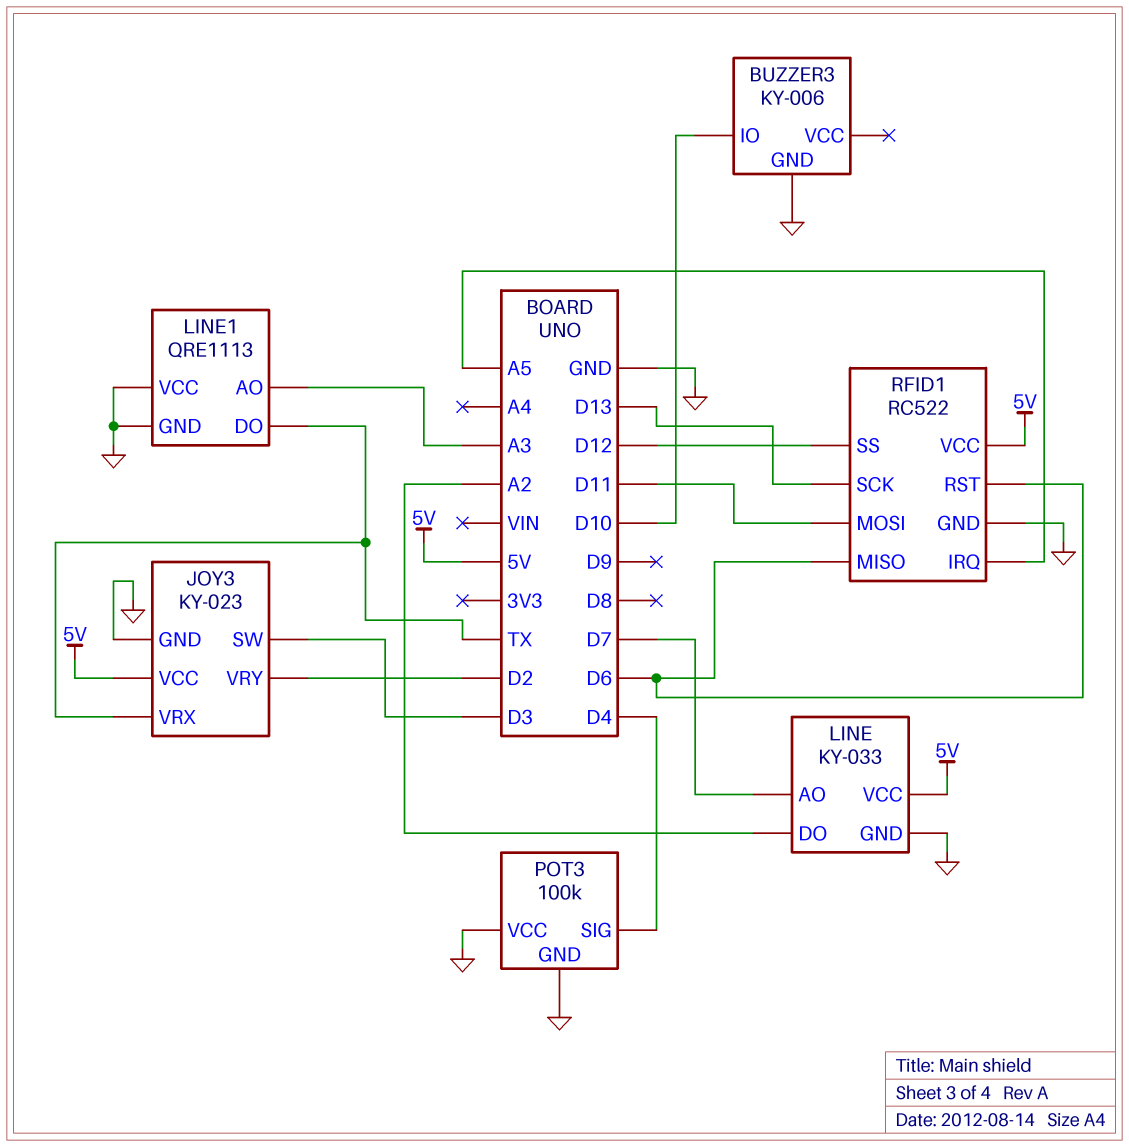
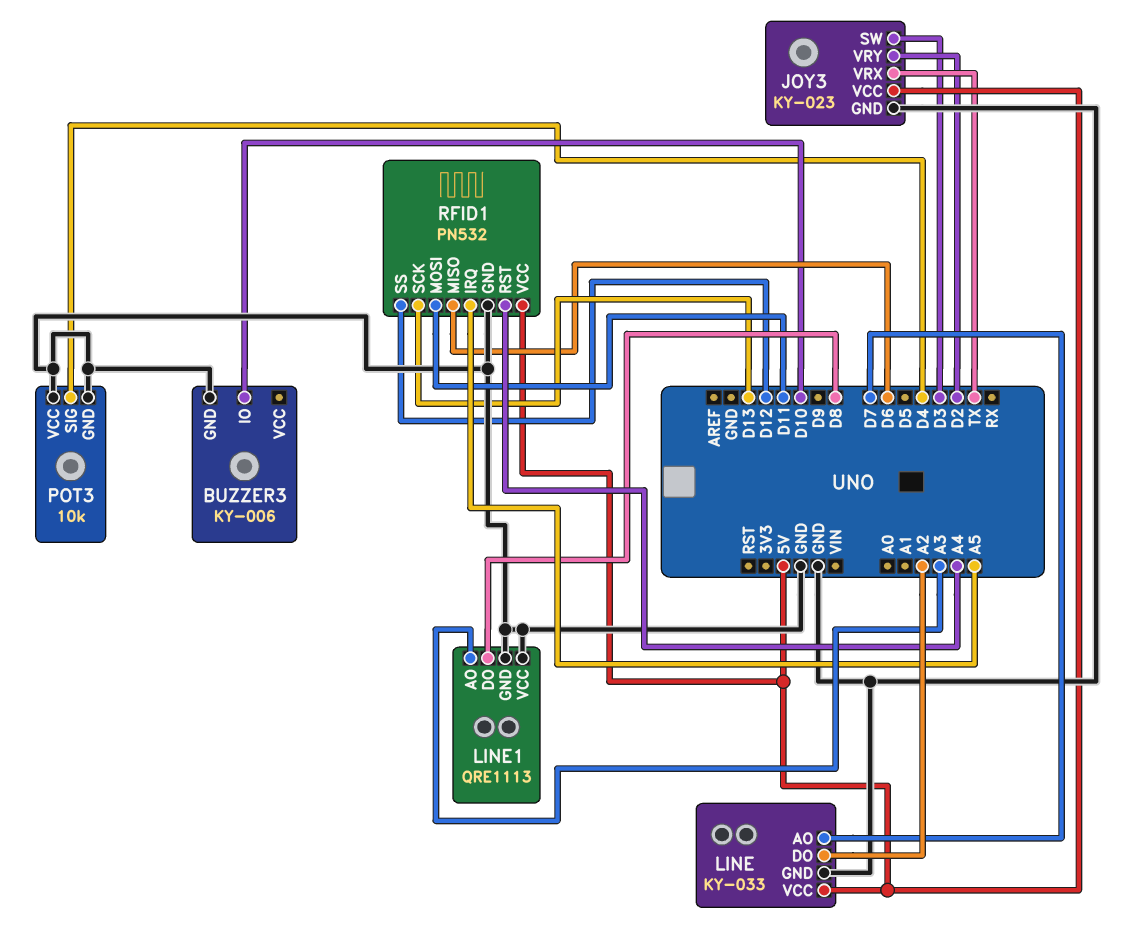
LINE1 pin DO: TX -> D8
POT3: 100k -> 10k
RFID1: RC522 -> PN532
RFID1 pin RST: D6 -> A4

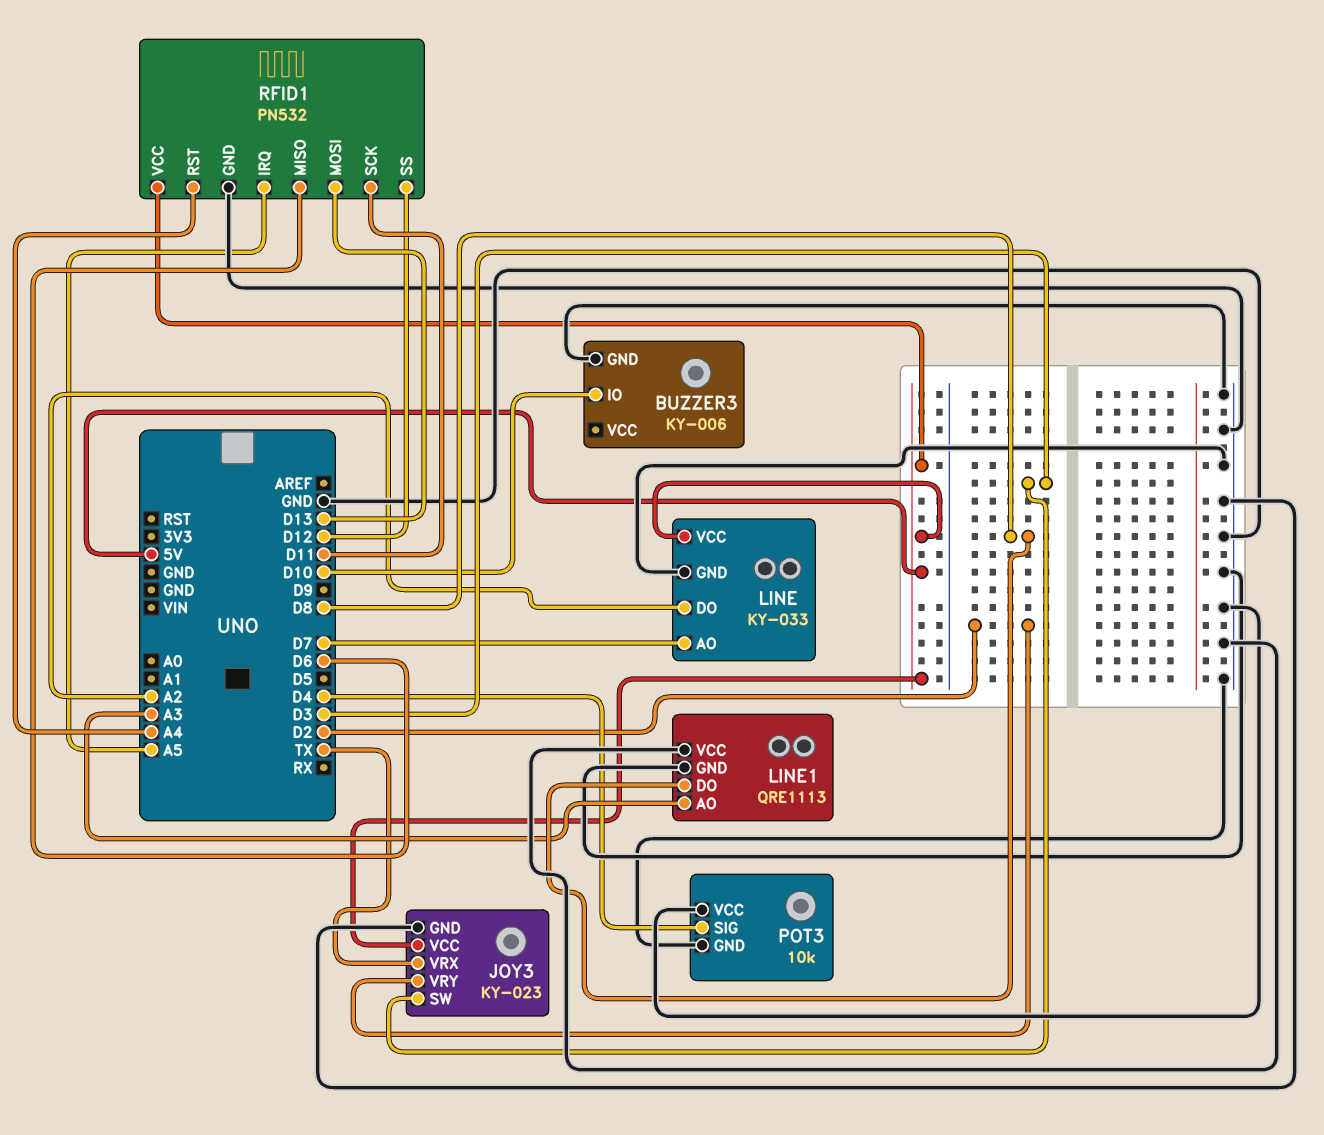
RFID1 pin MOSI: D11 -> D13
RFID1 pin SCK: D13 -> D11

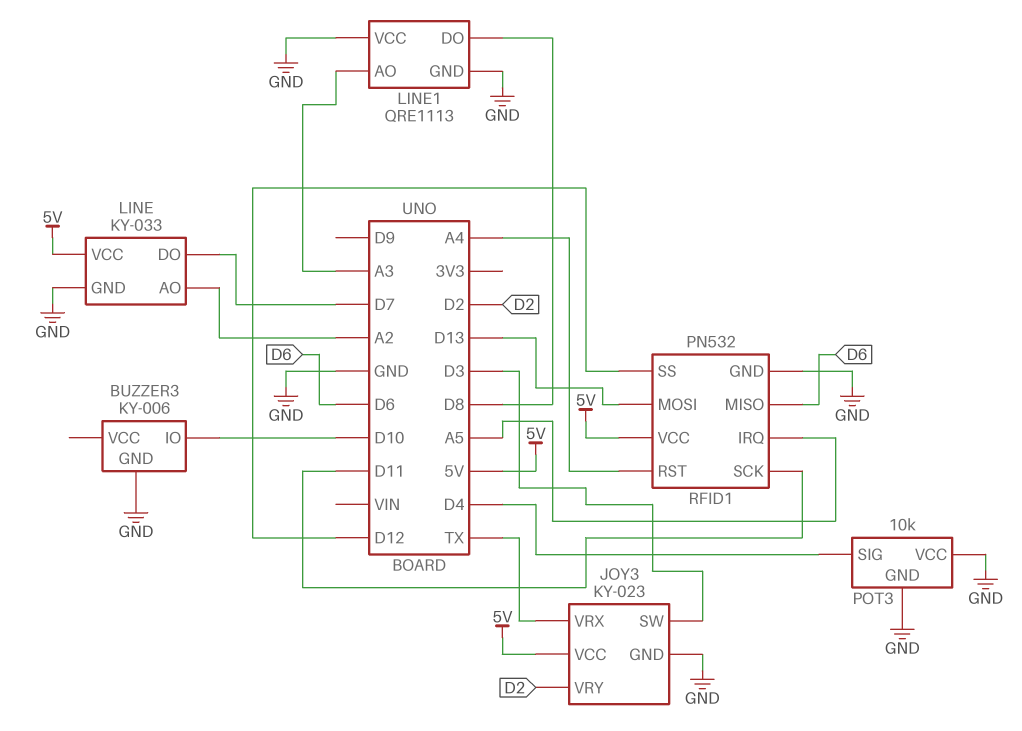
LINE pin AO: D7 -> A2
LINE pin DO: A2 -> D7

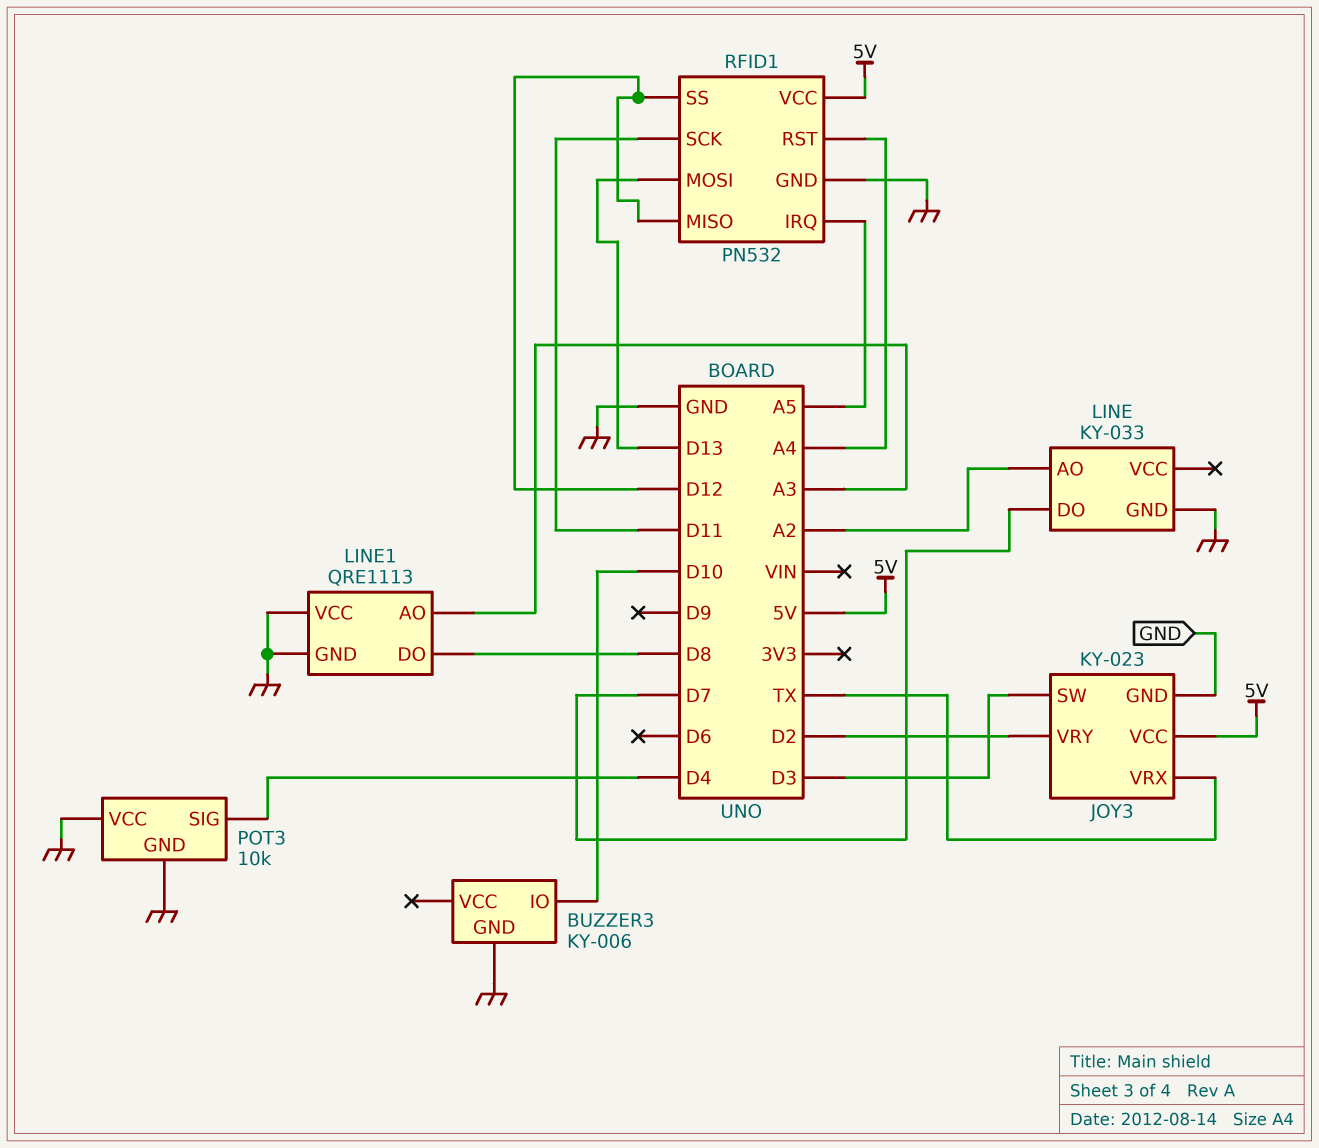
LINE pin VCC: 5V -> none
RFID1 pin MISO: D6 -> D12

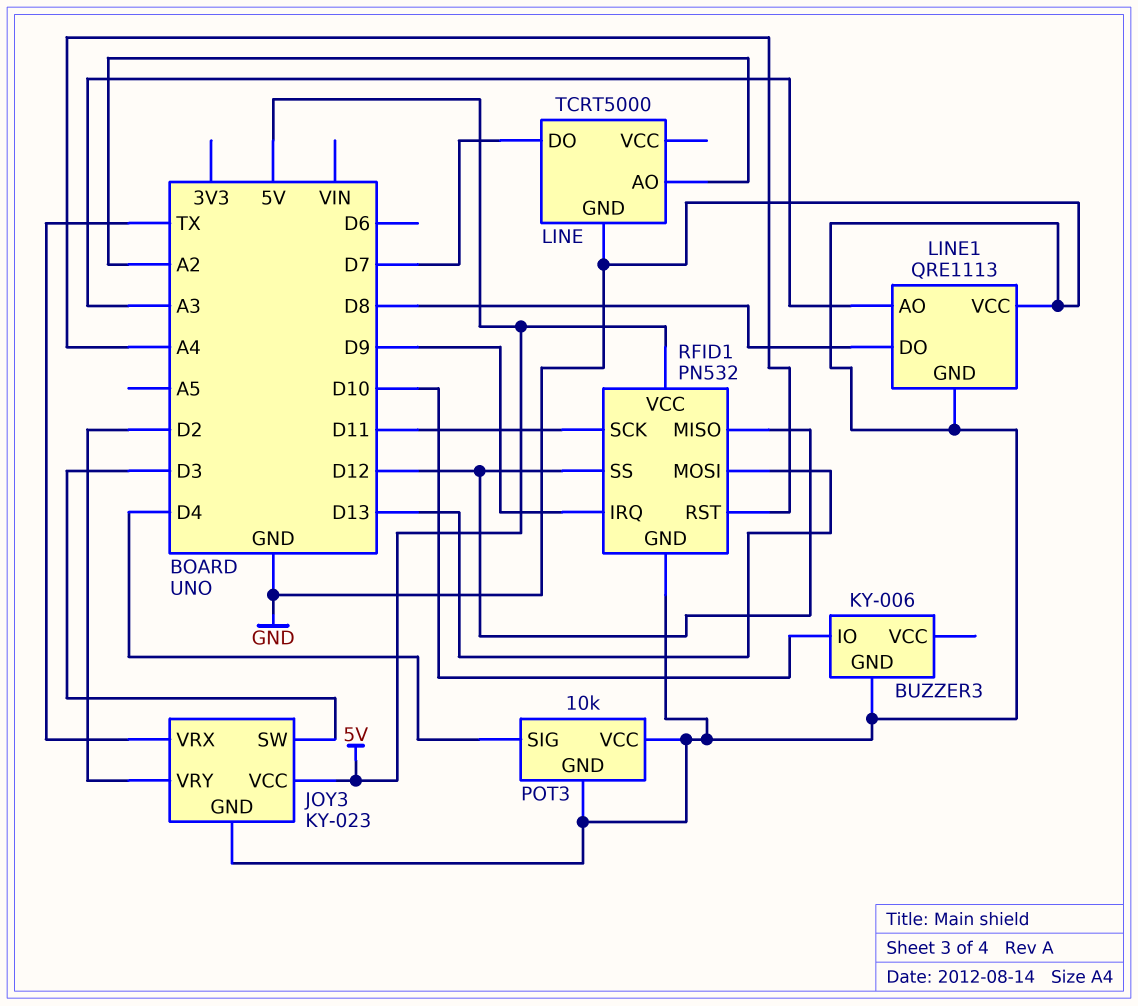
LINE: KY-033 -> TCRT5000
RFID1 pin IRQ: A5 -> D9

